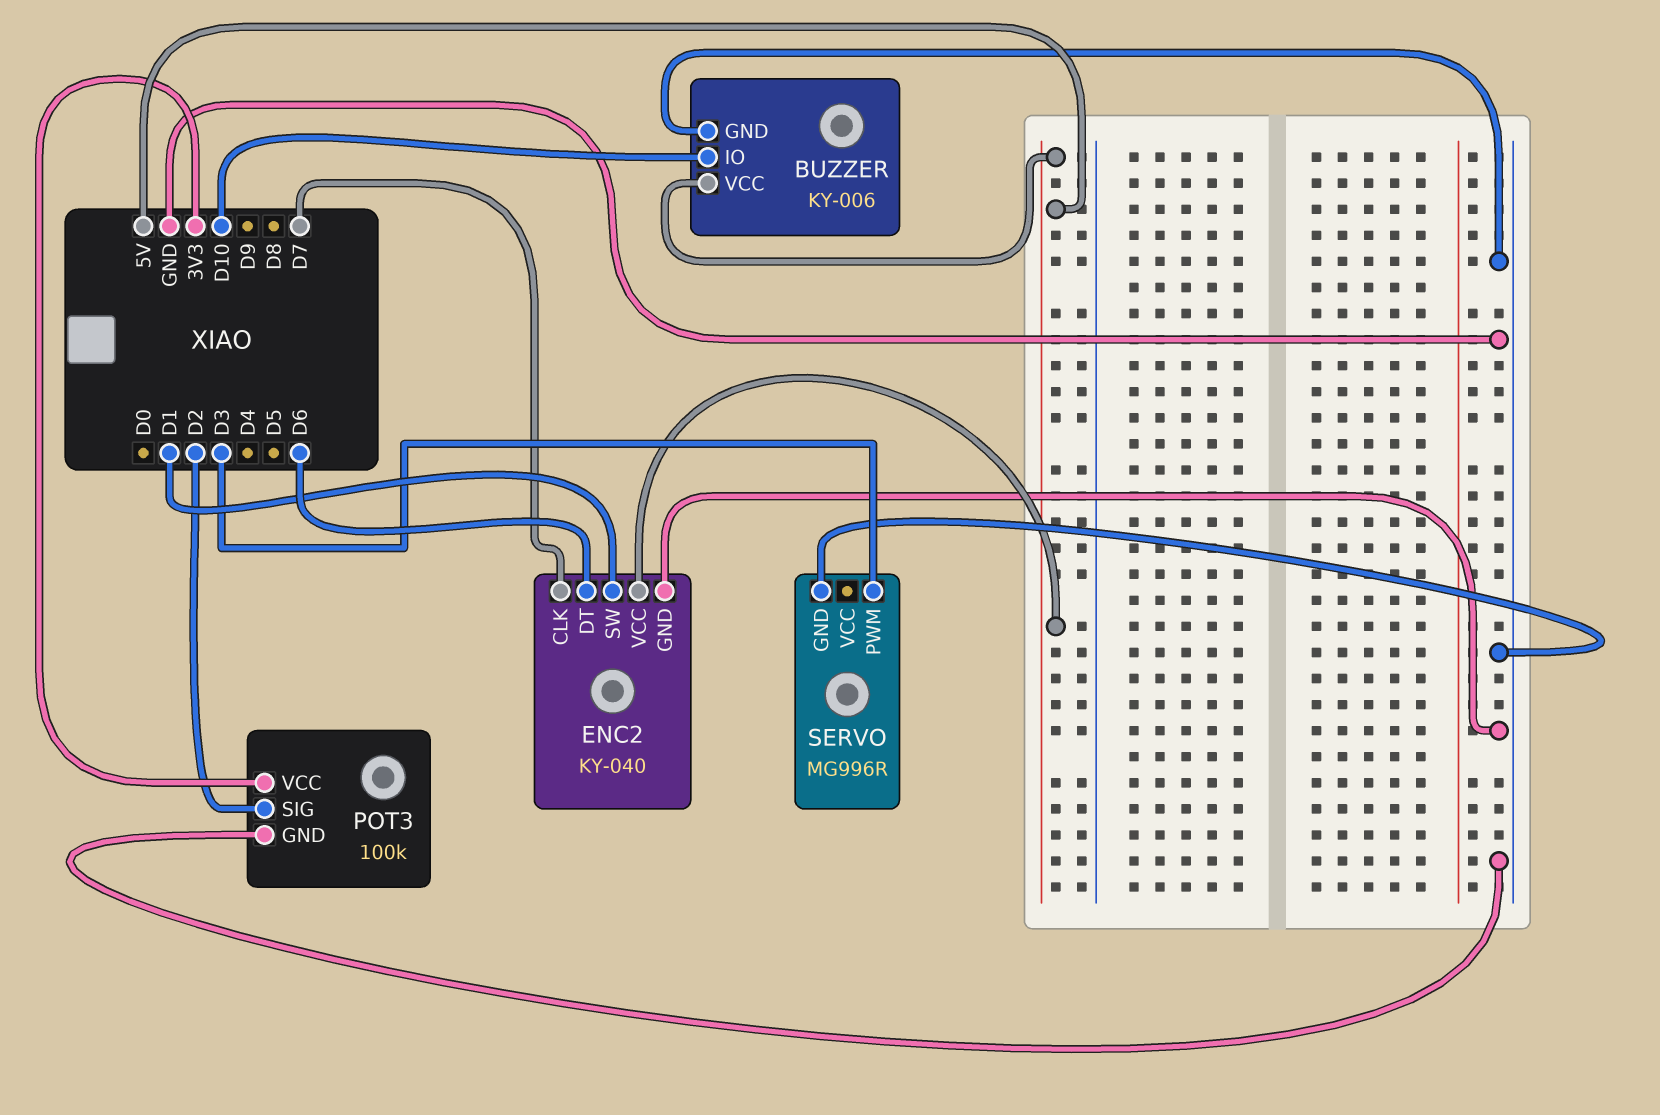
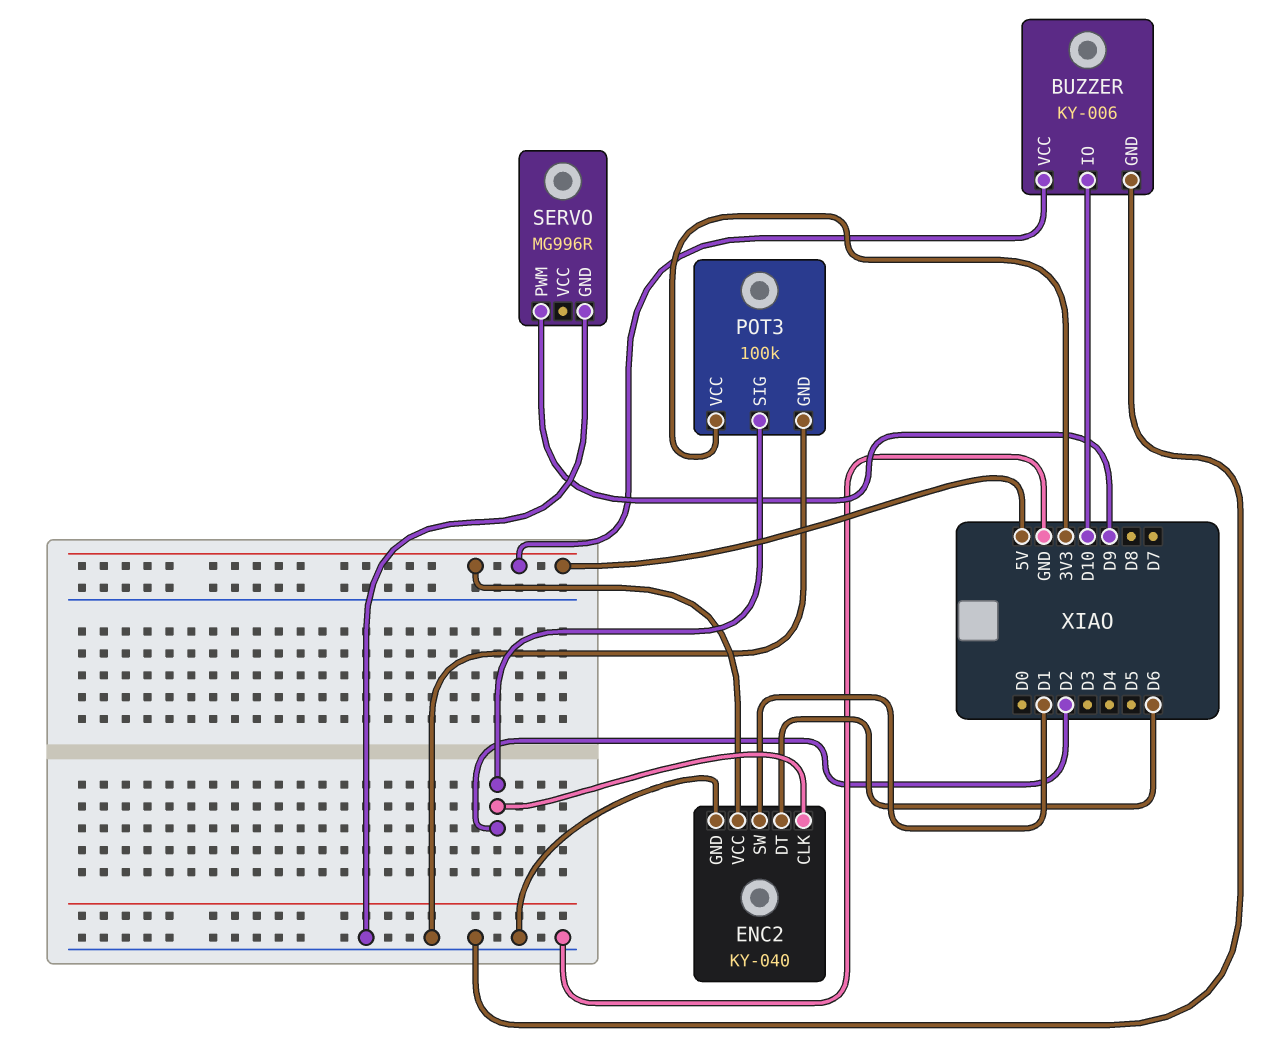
ENC2 pin CLK: D7 -> D2
SERVO pin PWM: D3 -> D9

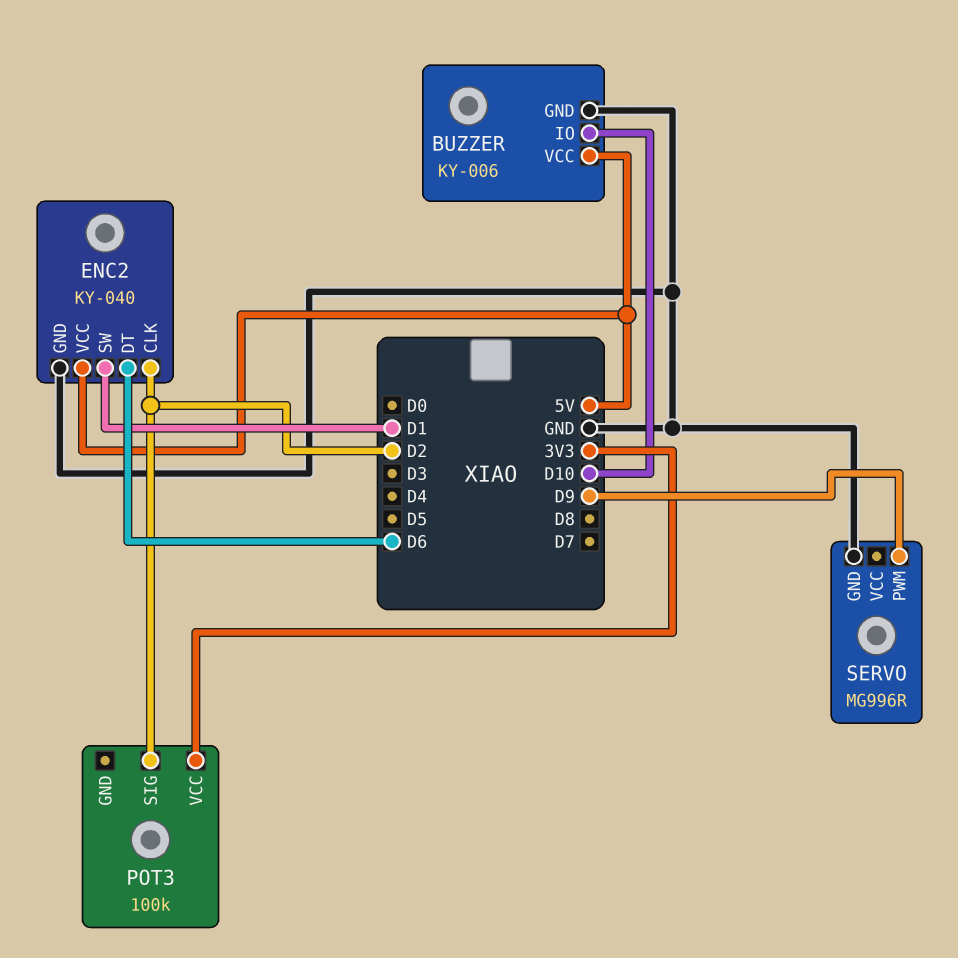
POT3 pin GND: GND -> none

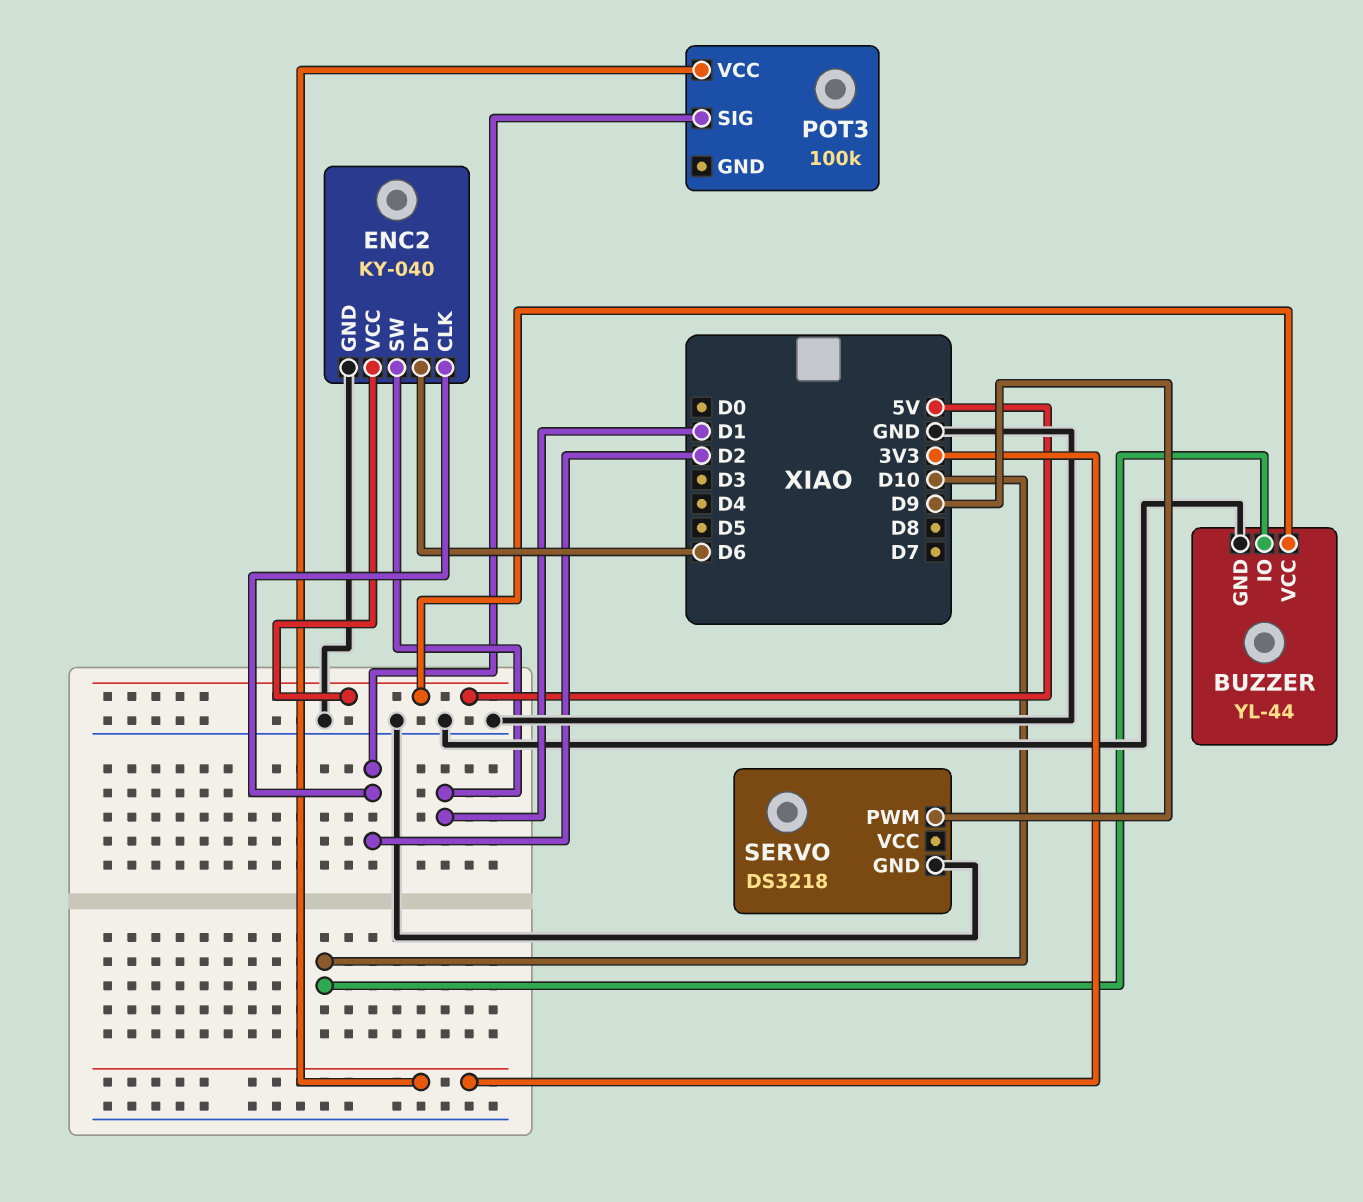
BUZZER: KY-006 -> YL-44
SERVO: MG996R -> DS3218

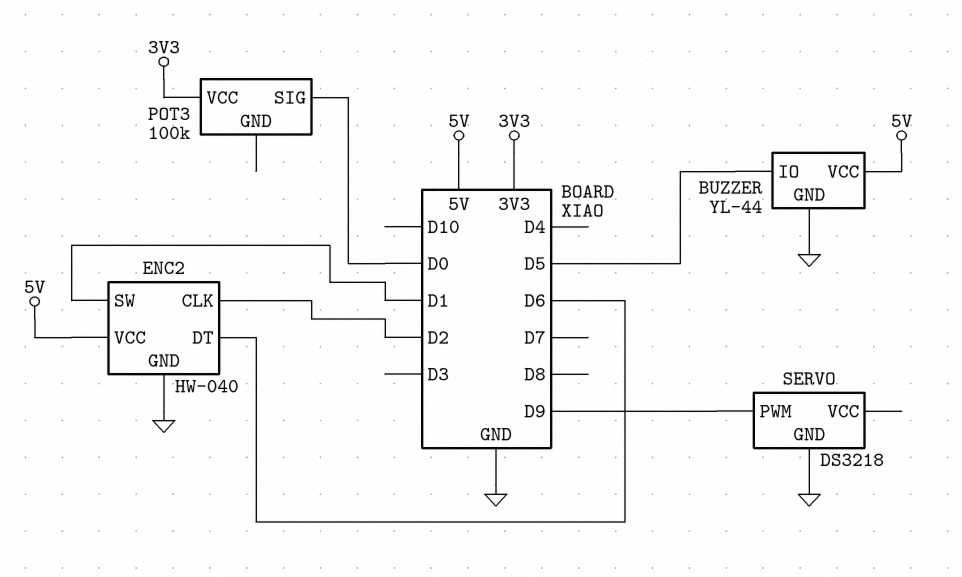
BUZZER pin IO: D10 -> D5
ENC2: KY-040 -> HW-040
POT3 pin SIG: D2 -> D0

